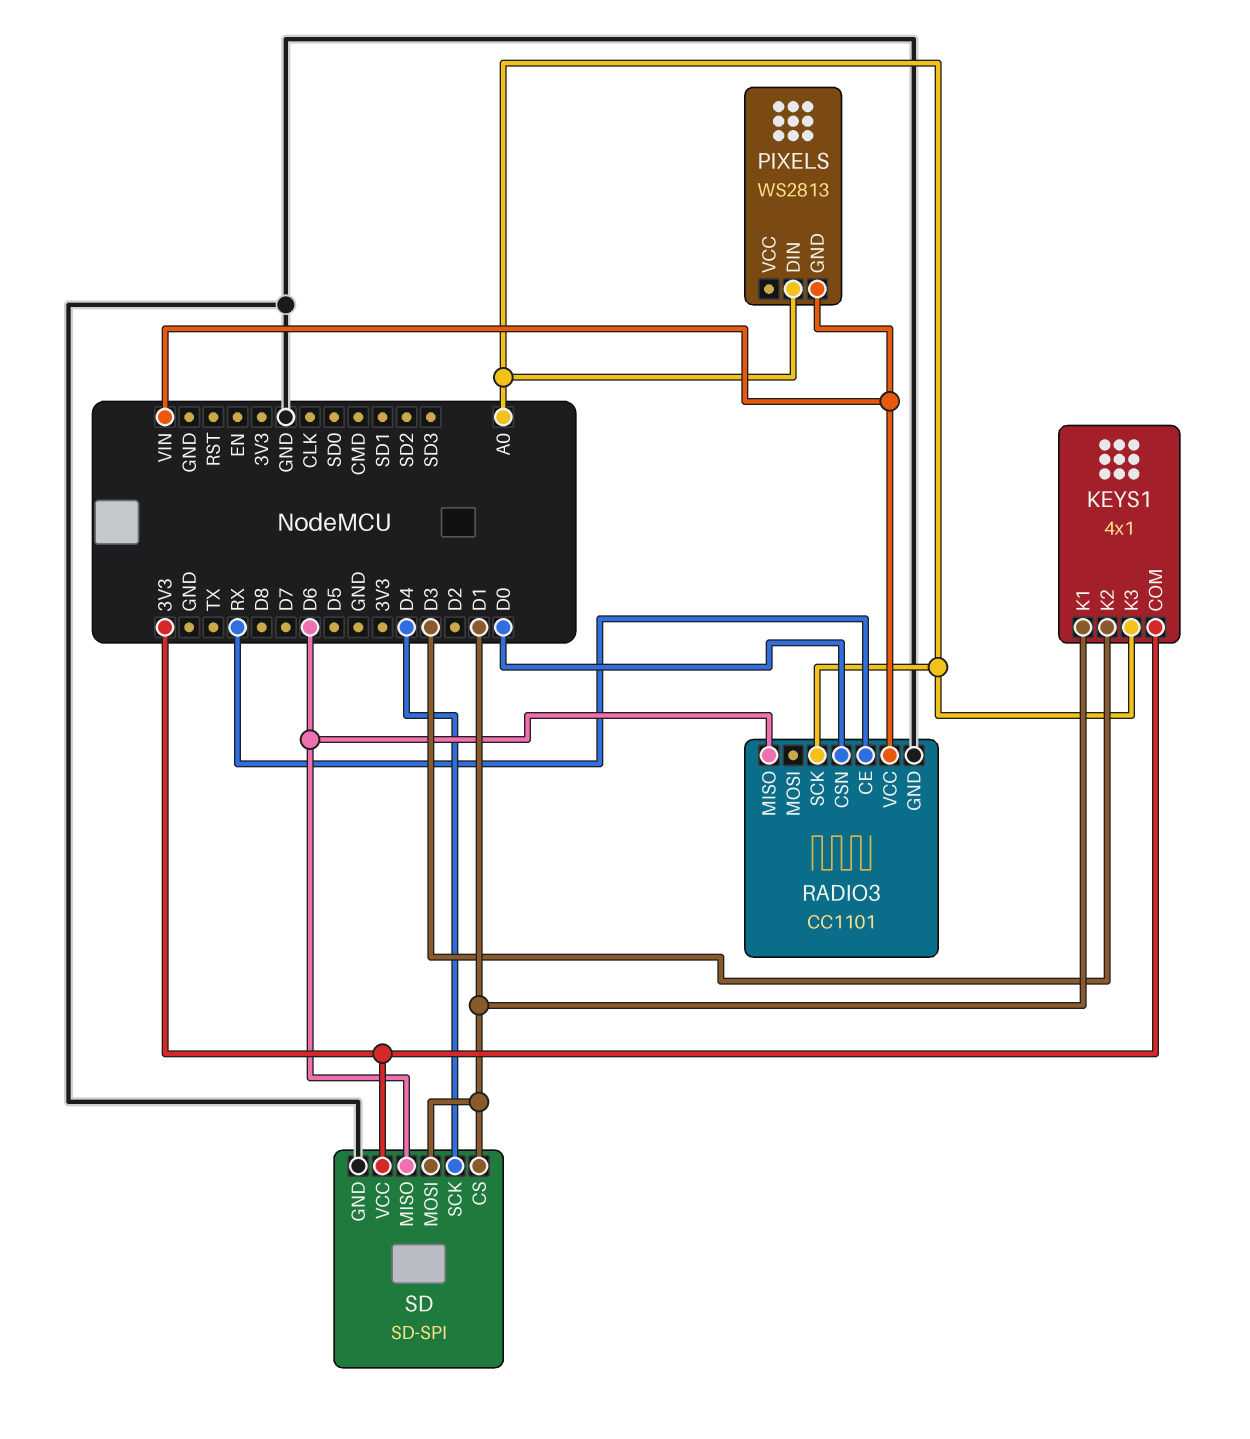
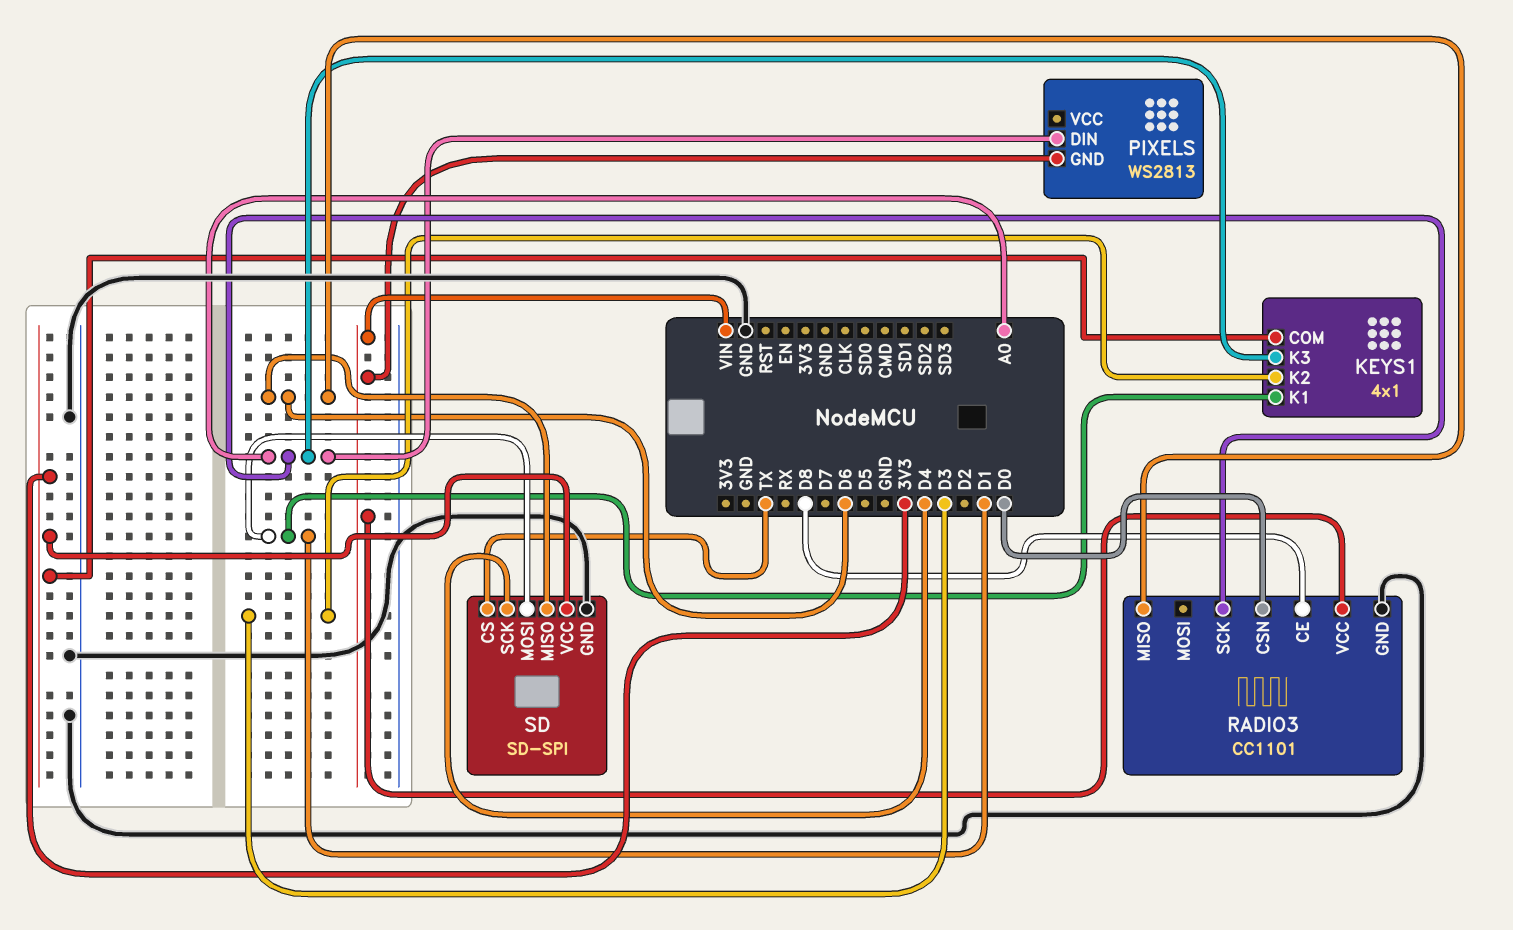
RADIO3 pin CE: RX -> D8
SD pin CS: D1 -> TX

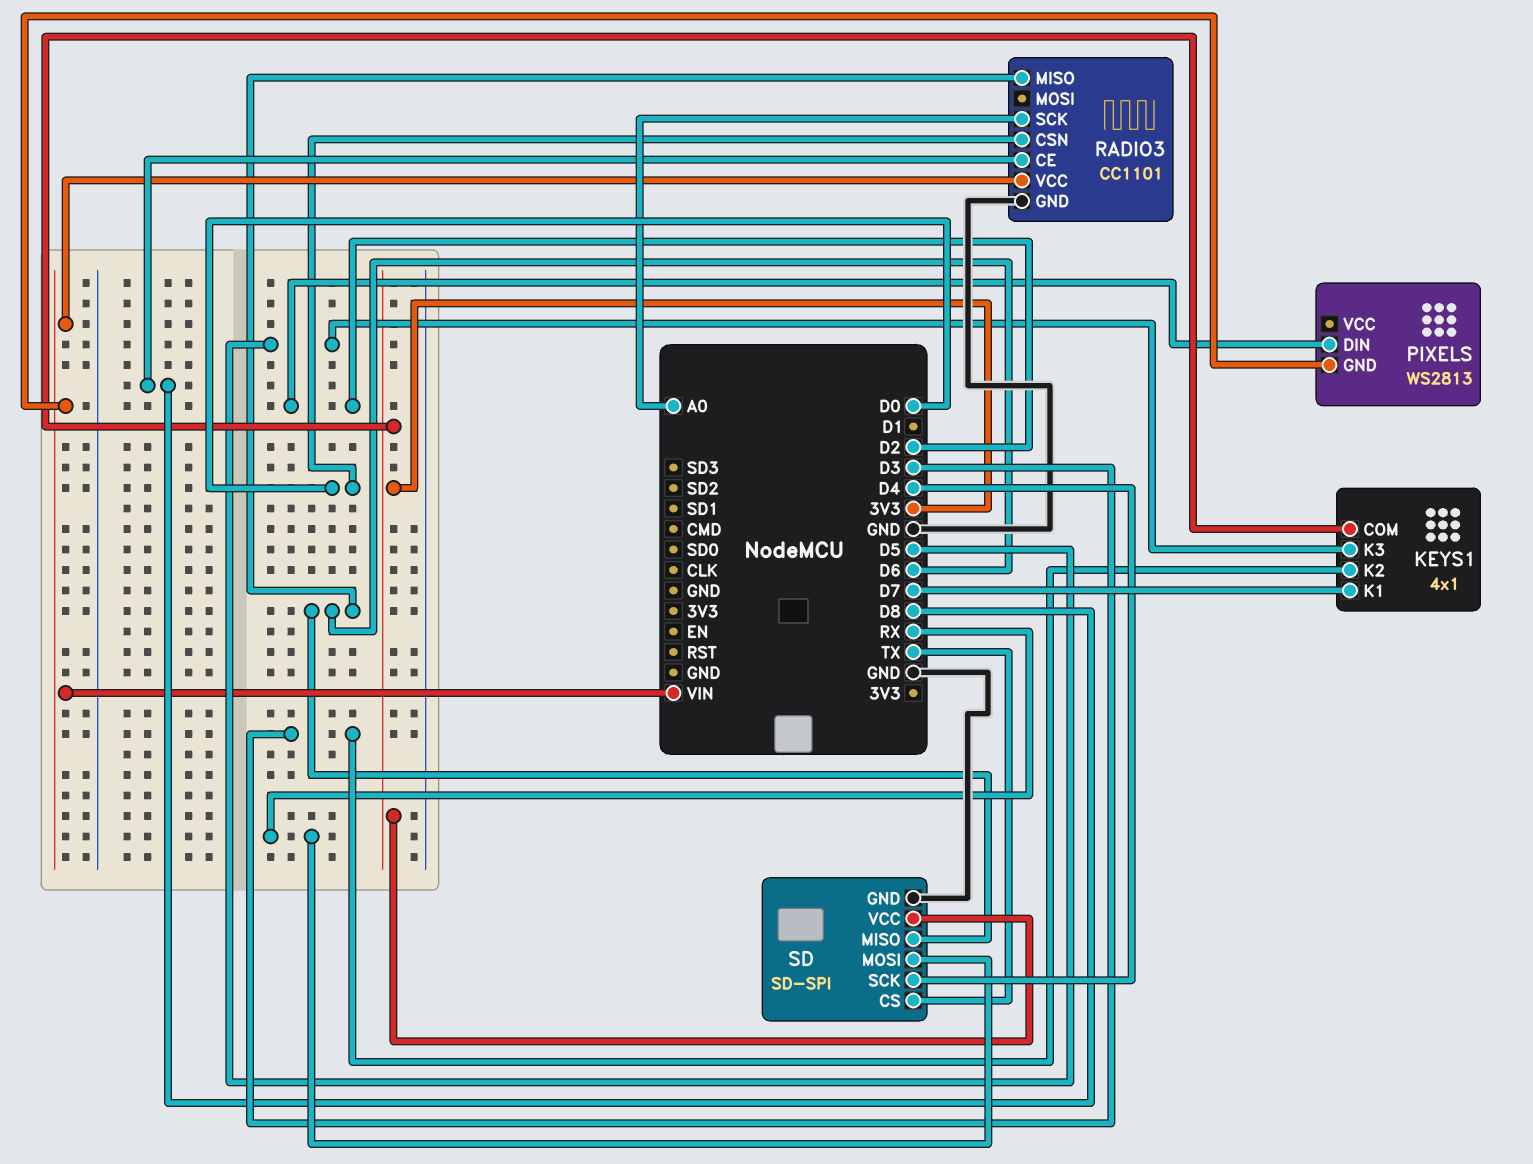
KEYS1 pin K1: D1 -> D7
KEYS1 pin K3: A0 -> D5
PIXELS pin DIN: A0 -> D2
SD pin MOSI: D1 -> RX

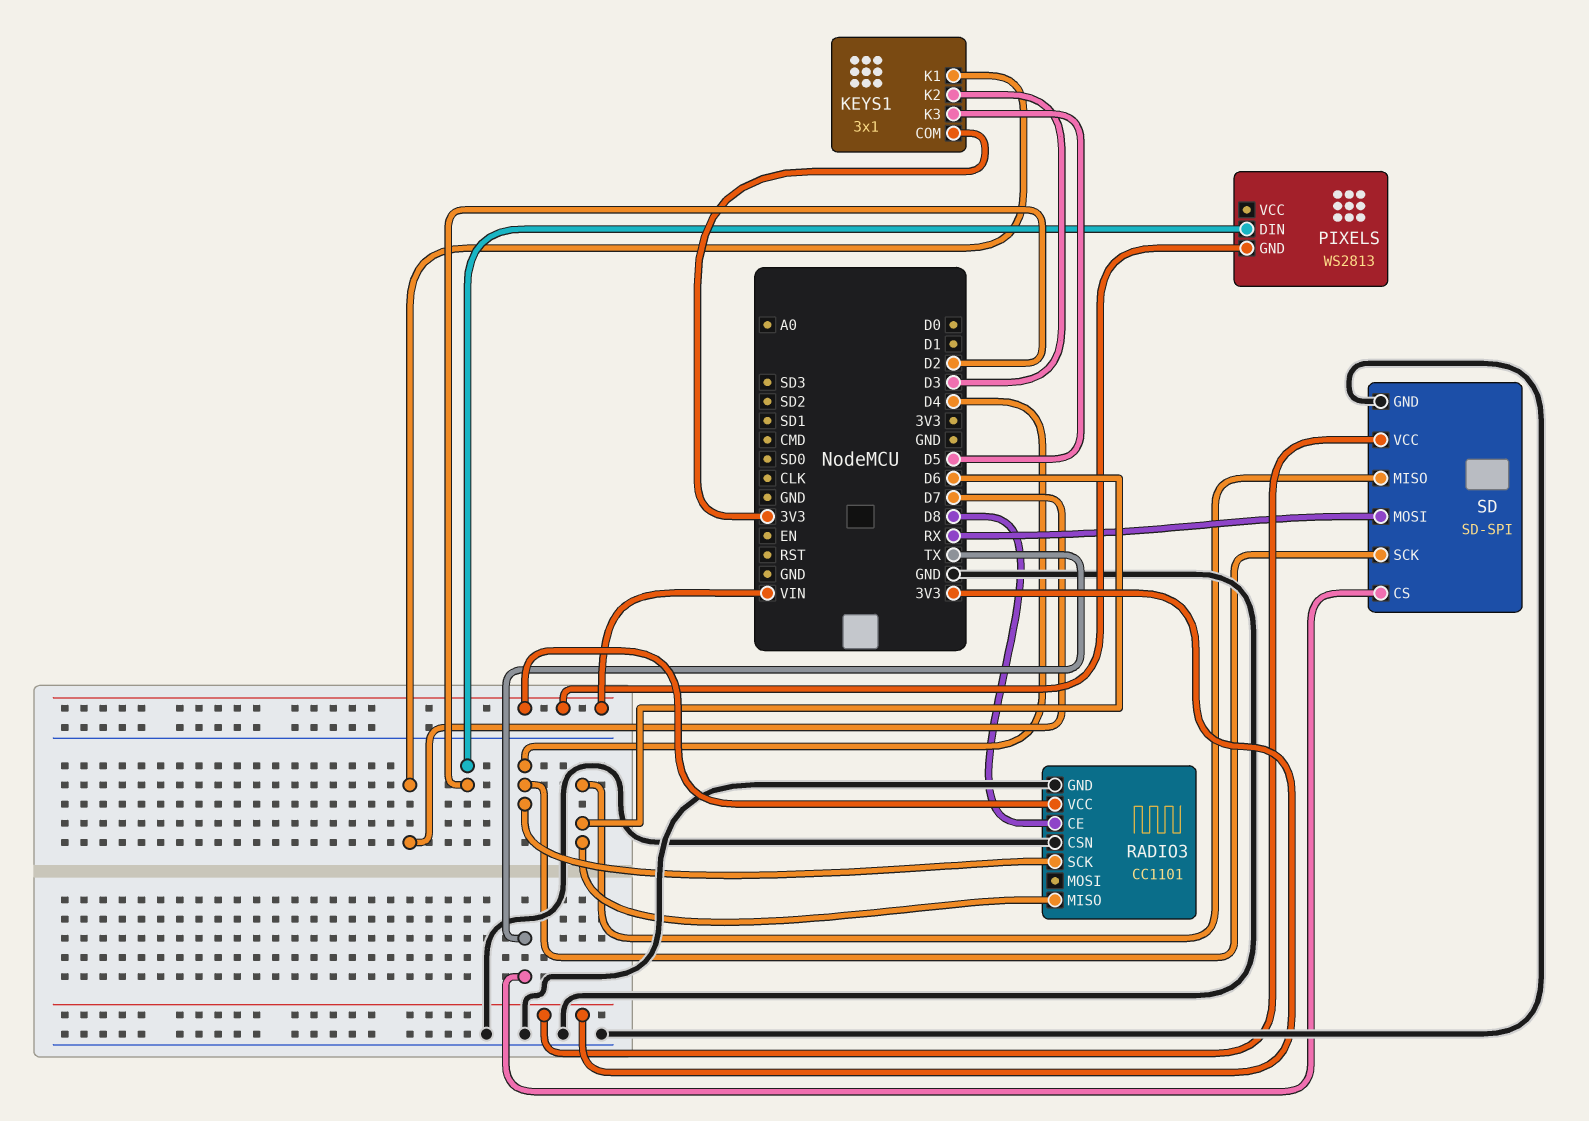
KEYS1: 4x1 -> 3x1
RADIO3 pin CSN: D0 -> GND
RADIO3 pin SCK: A0 -> D4

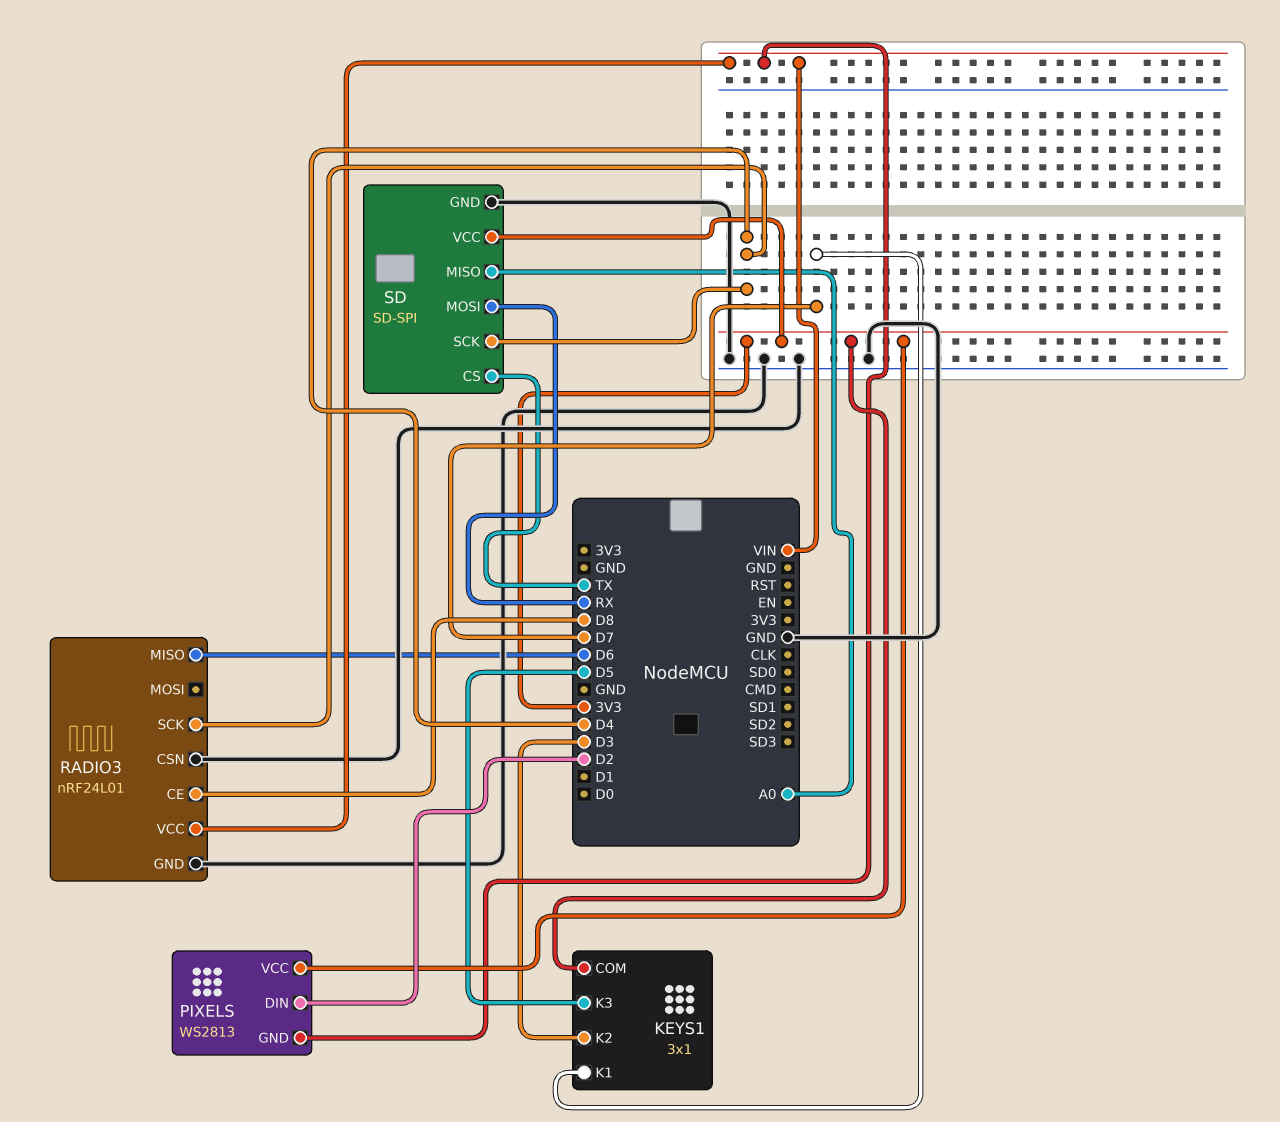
PIXELS pin VCC: none -> 3V3
RADIO3: CC1101 -> nRF24L01
SD pin MISO: D6 -> A0

